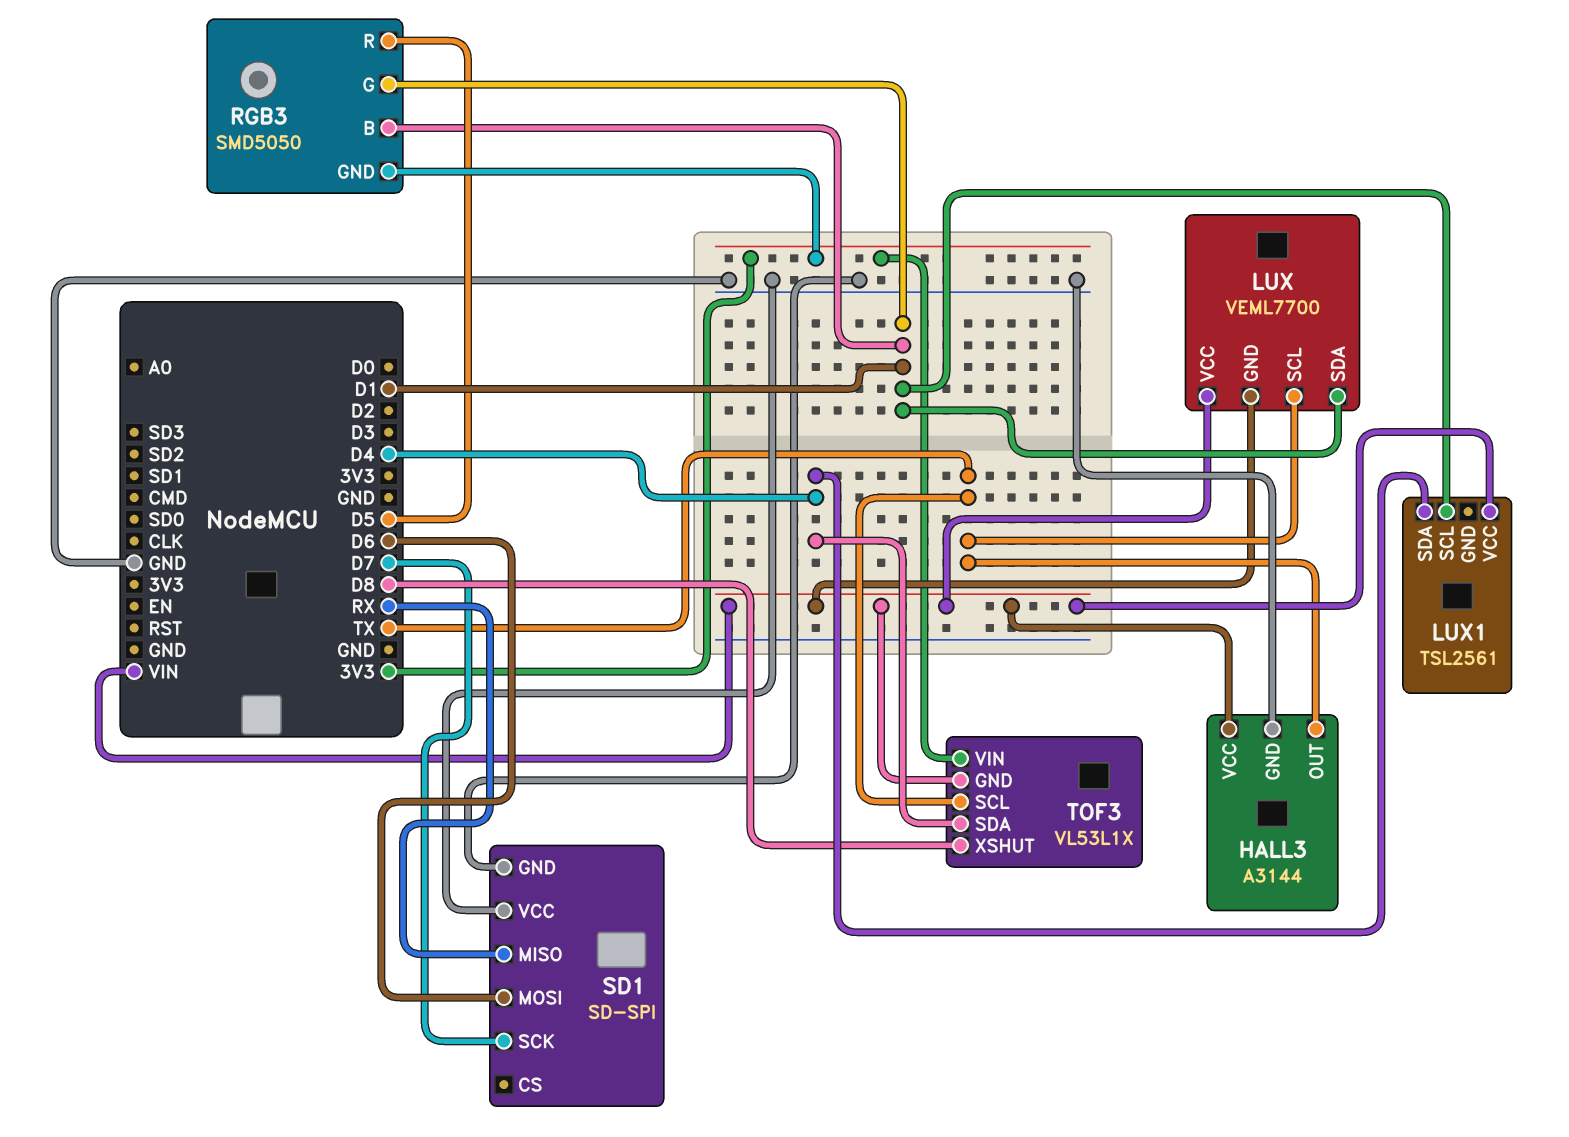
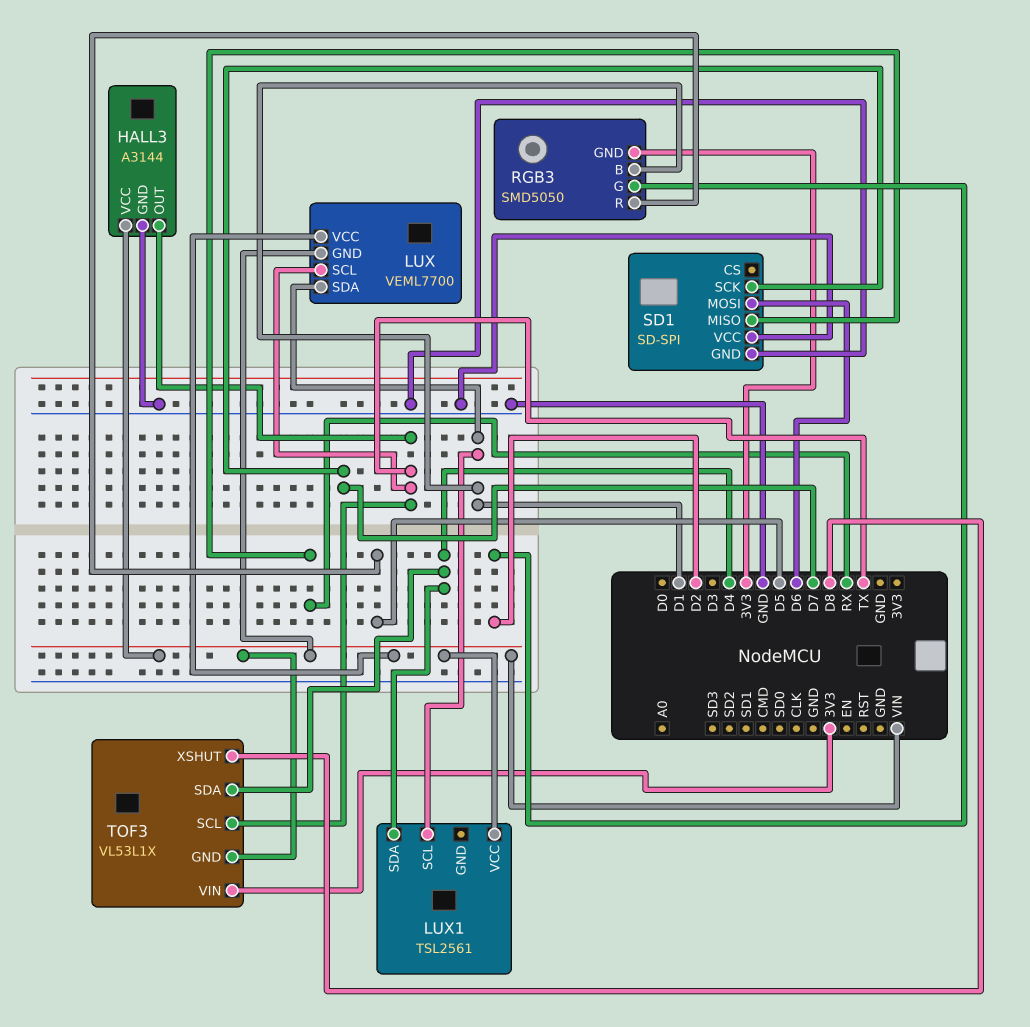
RGB3 pin G: D1 -> D2

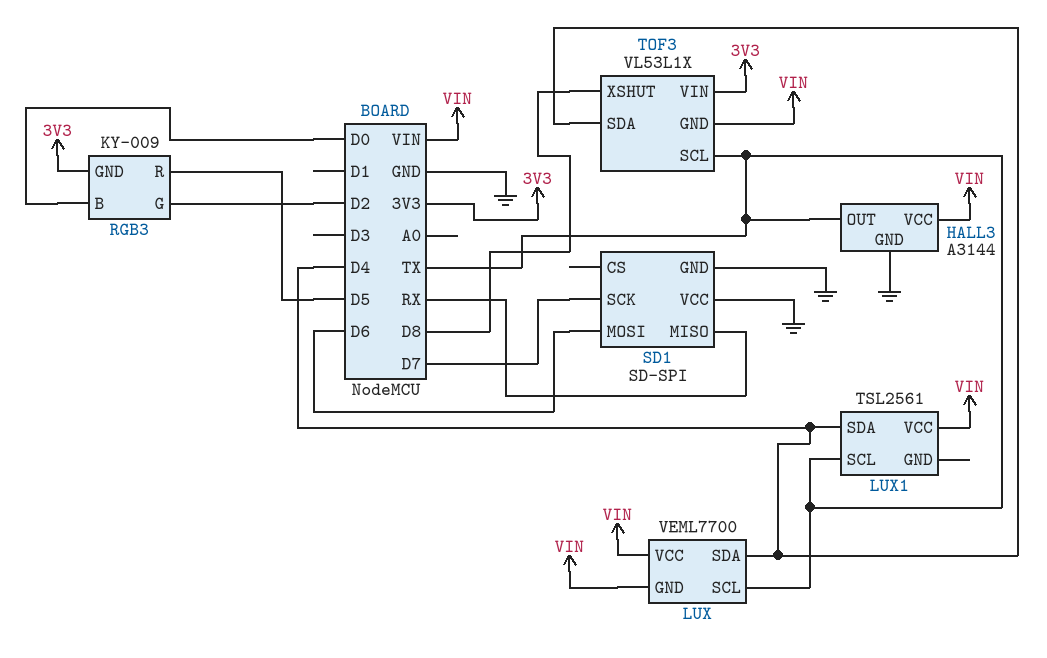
LUX pin SDA: D1 -> D4
LUX1 pin SCL: D1 -> TX
RGB3: SMD5050 -> KY-009
RGB3 pin B: D1 -> D0

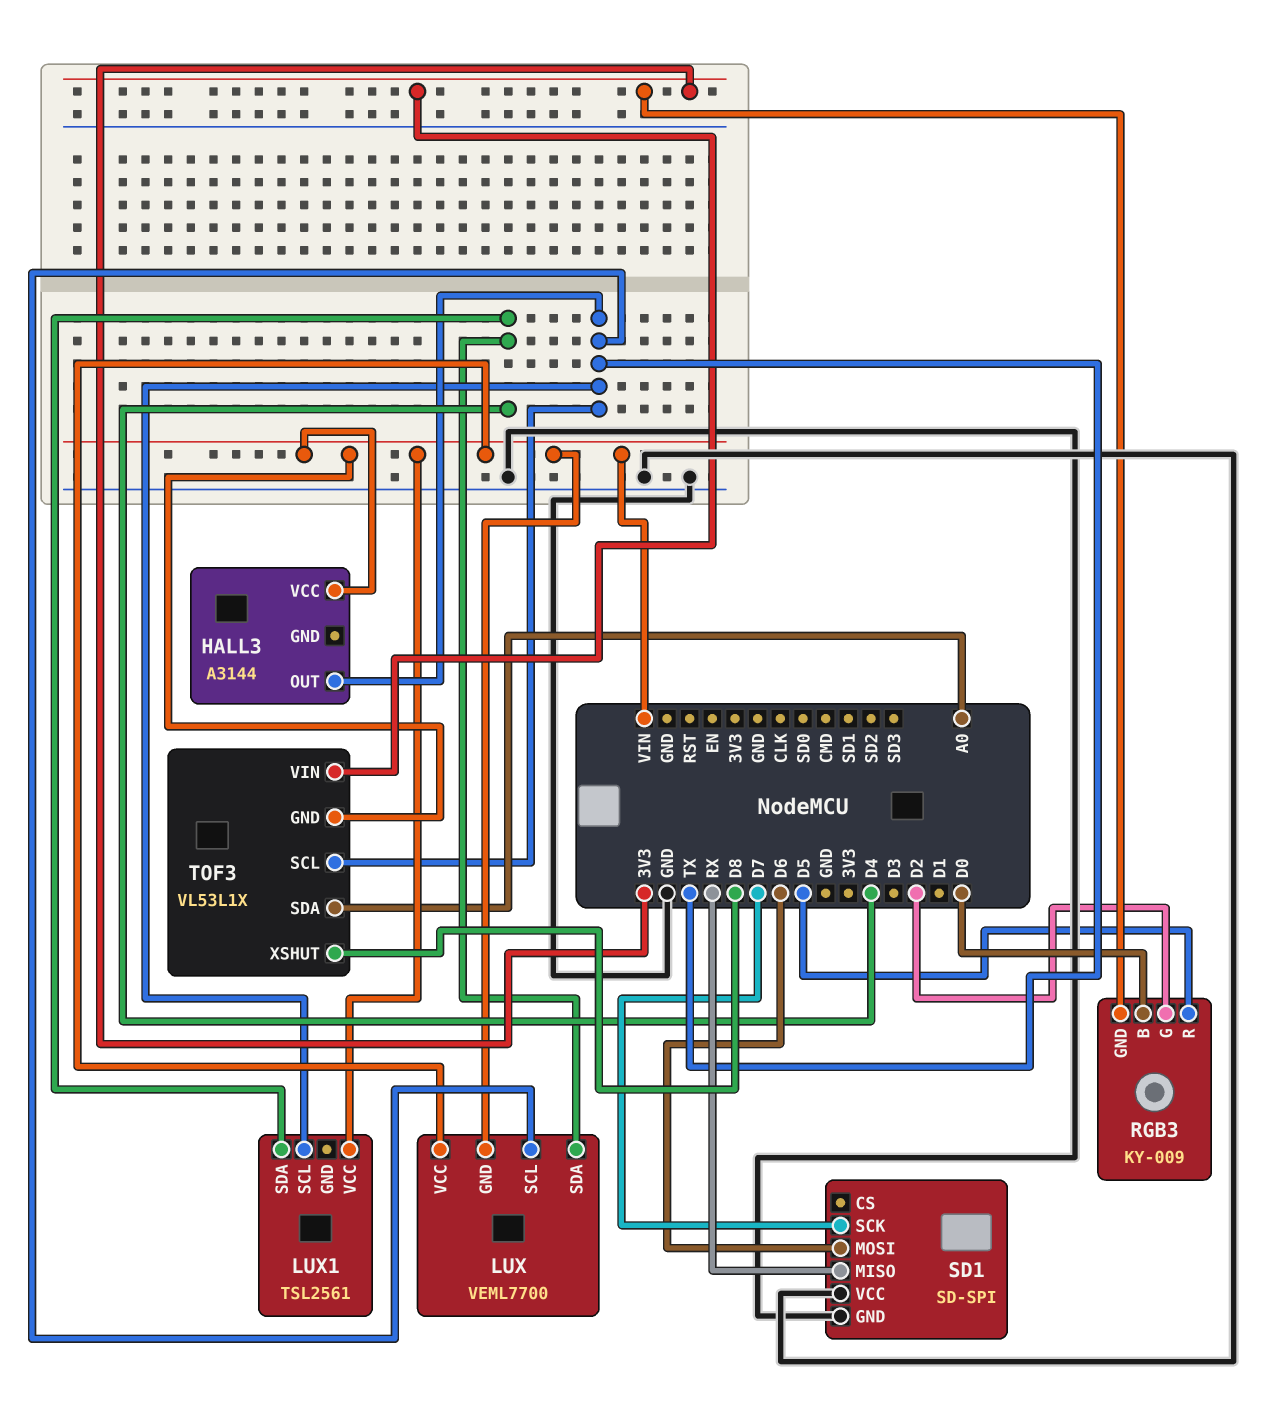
HALL3 pin GND: GND -> none
TOF3 pin SDA: D4 -> A0

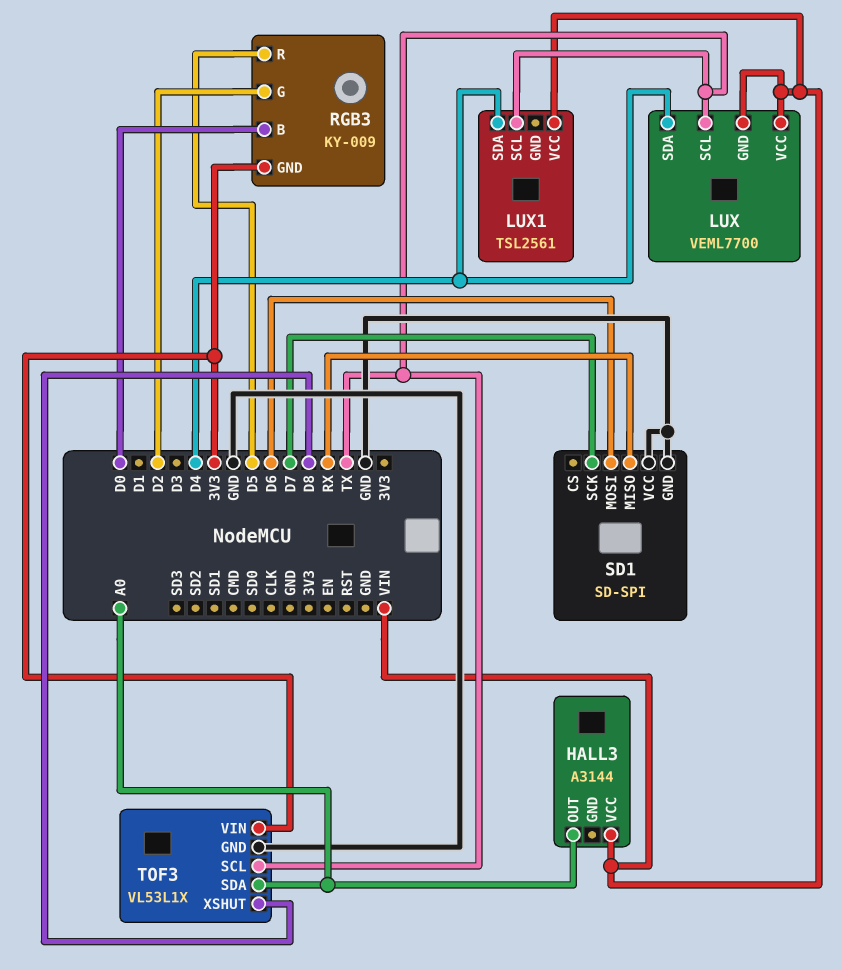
HALL3 pin OUT: TX -> A0
TOF3 pin GND: VIN -> GND

